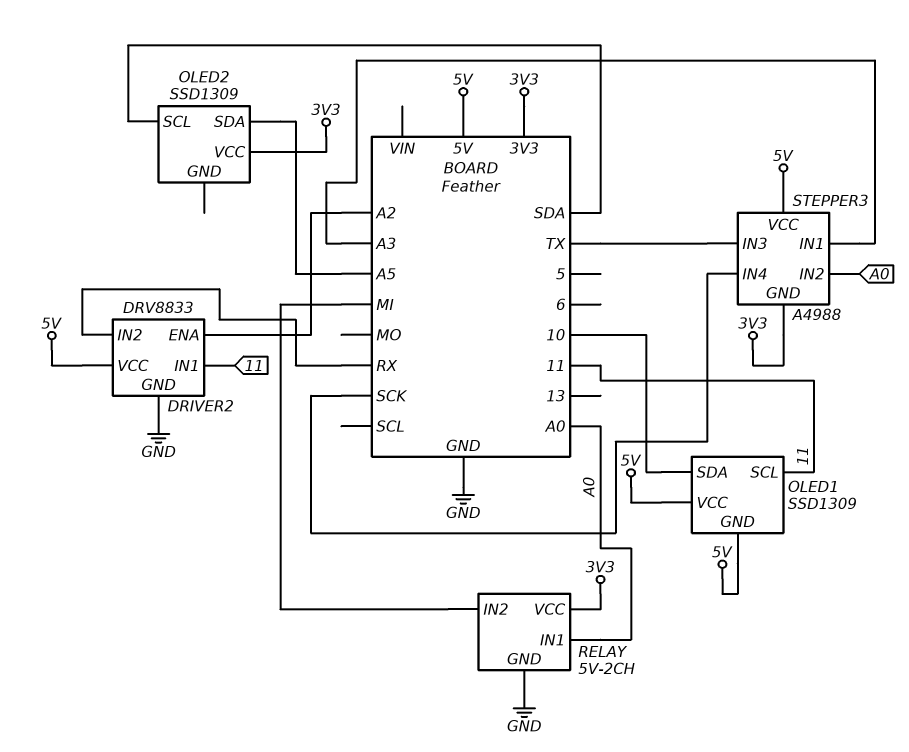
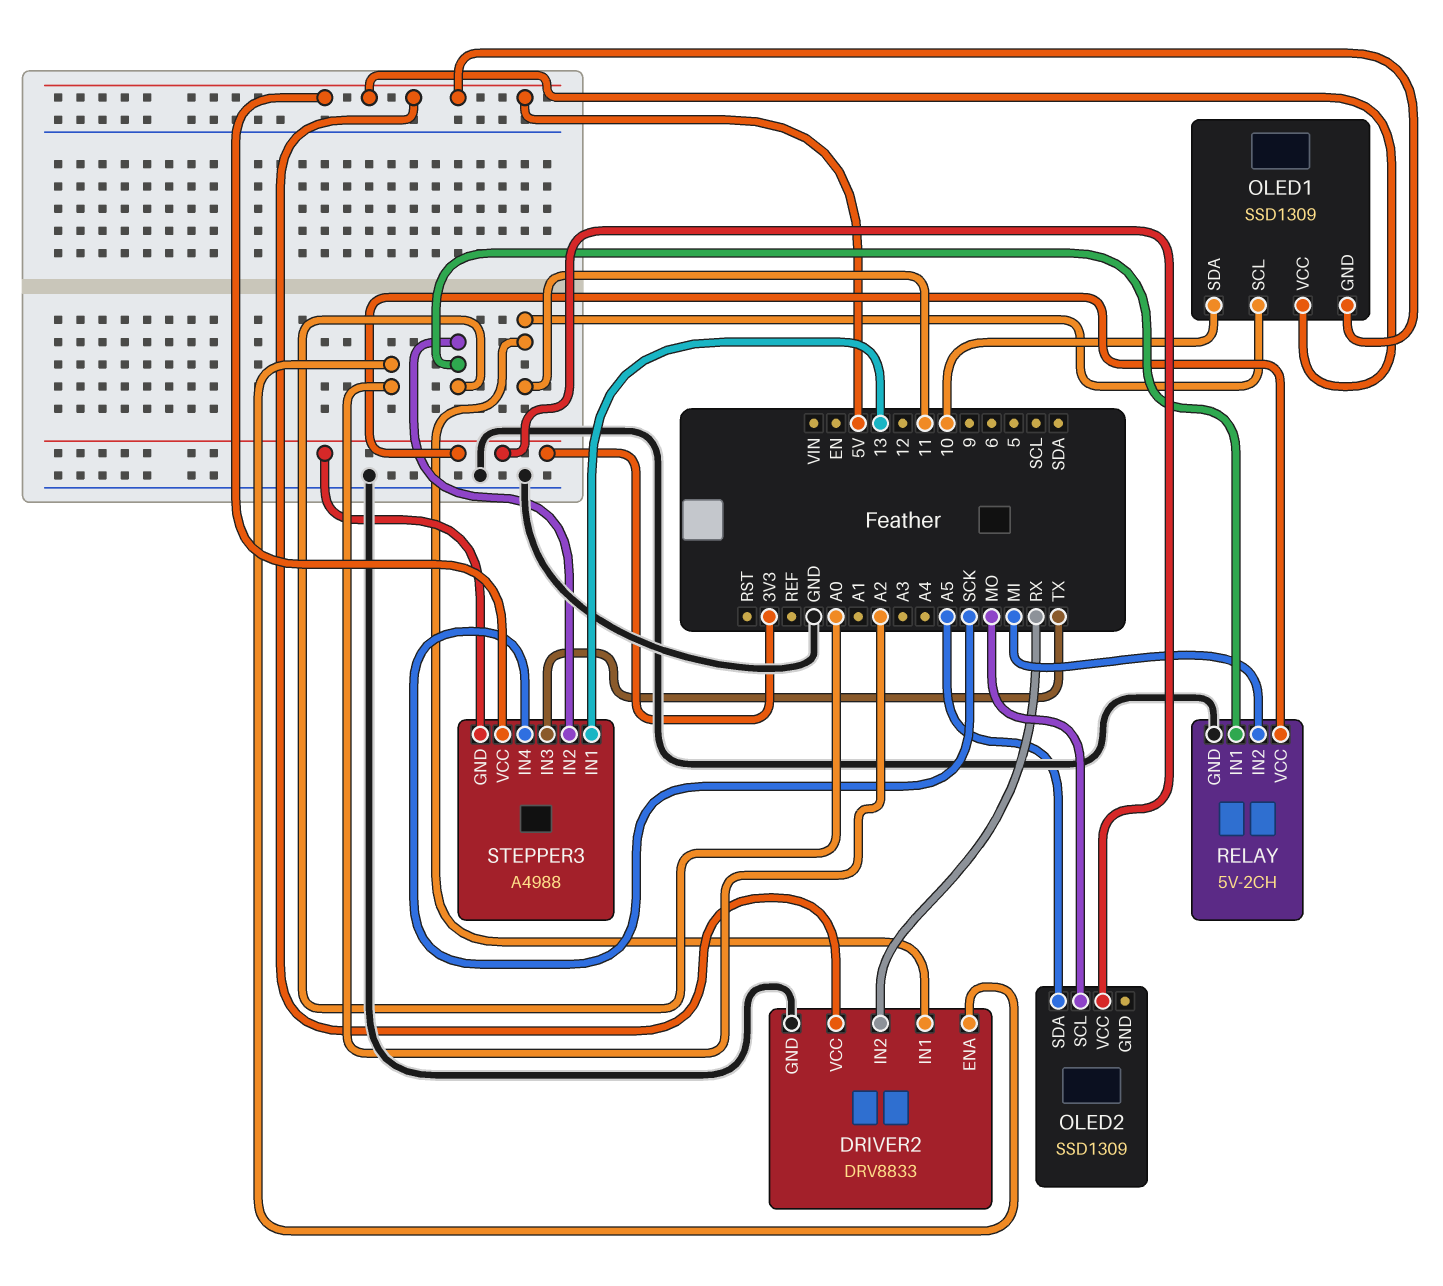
OLED2 pin SCL: SDA -> MO
STEPPER3 pin IN1: A3 -> 13

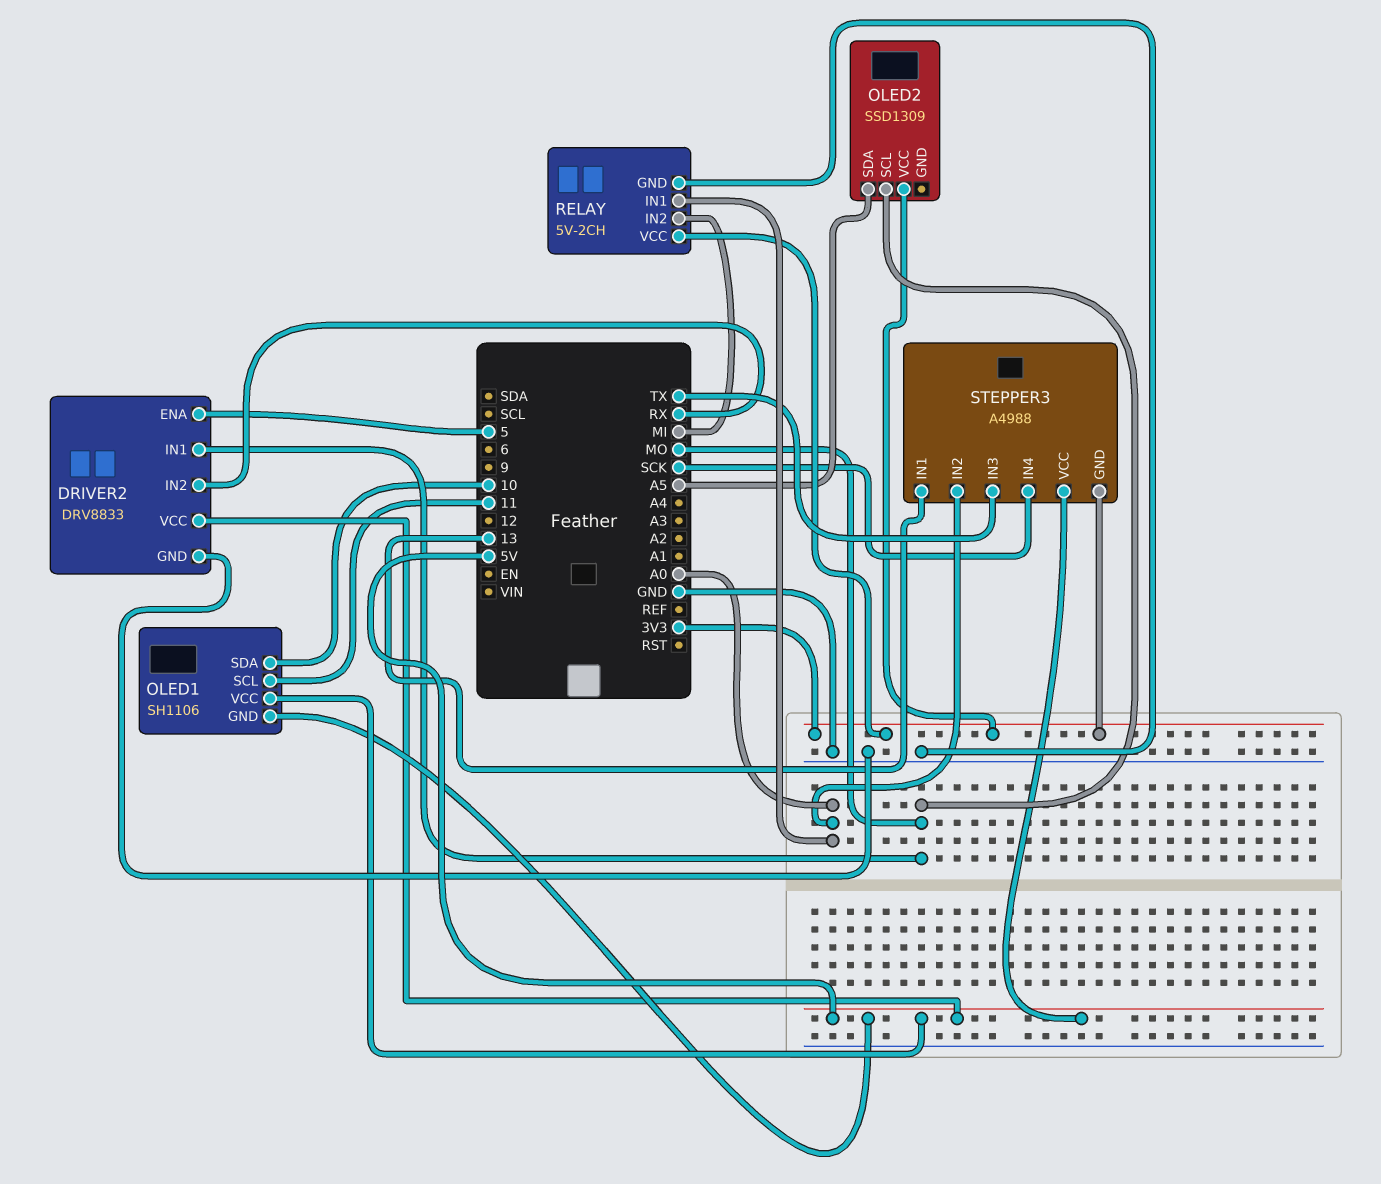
DRIVER2 pin ENA: A2 -> 5
DRIVER2 pin IN1: 11 -> MO
OLED1: SSD1309 -> SH1106

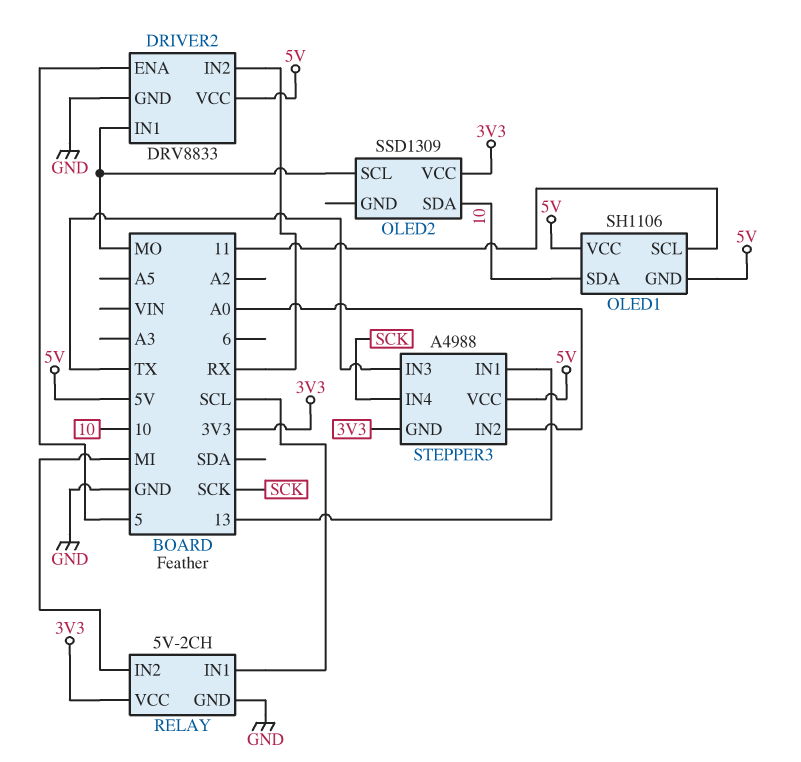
OLED2 pin SDA: A5 -> 10
RELAY pin IN1: A0 -> SCL

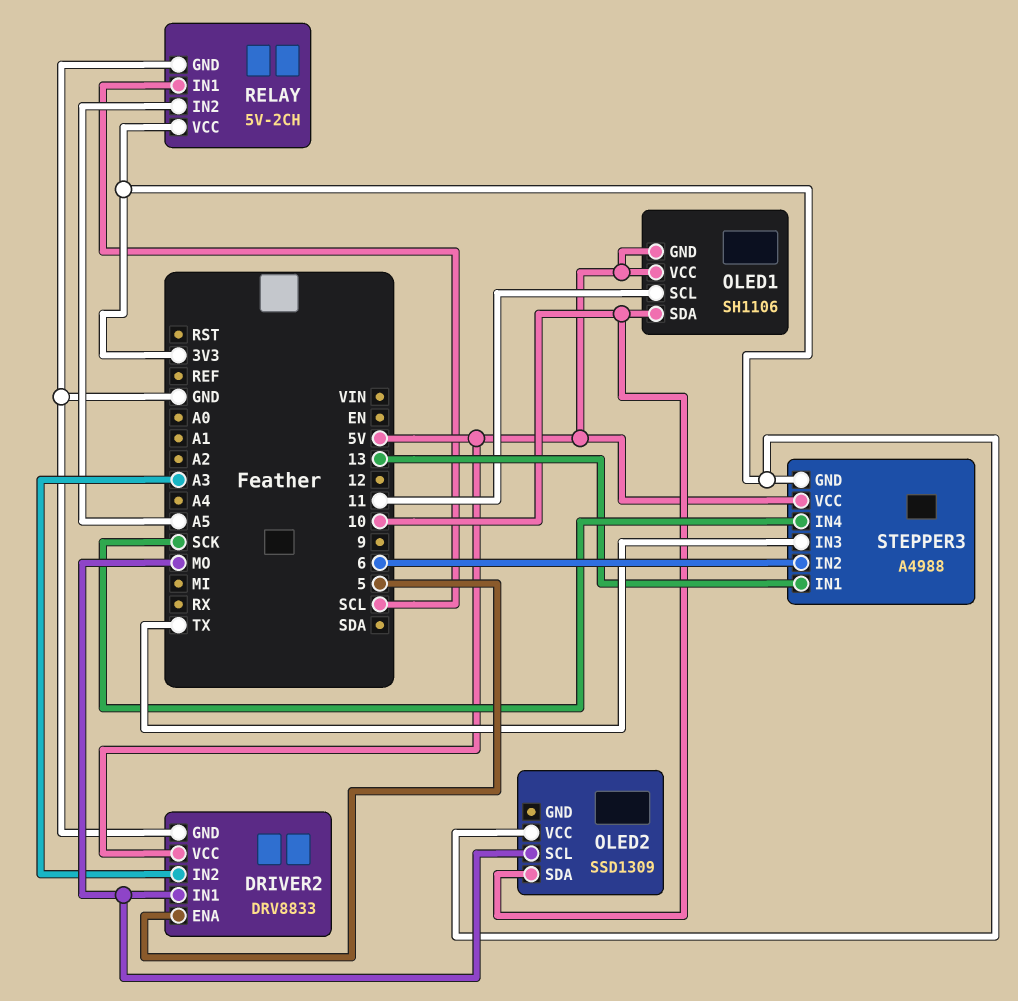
DRIVER2 pin IN2: RX -> A3
RELAY pin IN2: MI -> A5
STEPPER3 pin IN2: A0 -> 6

